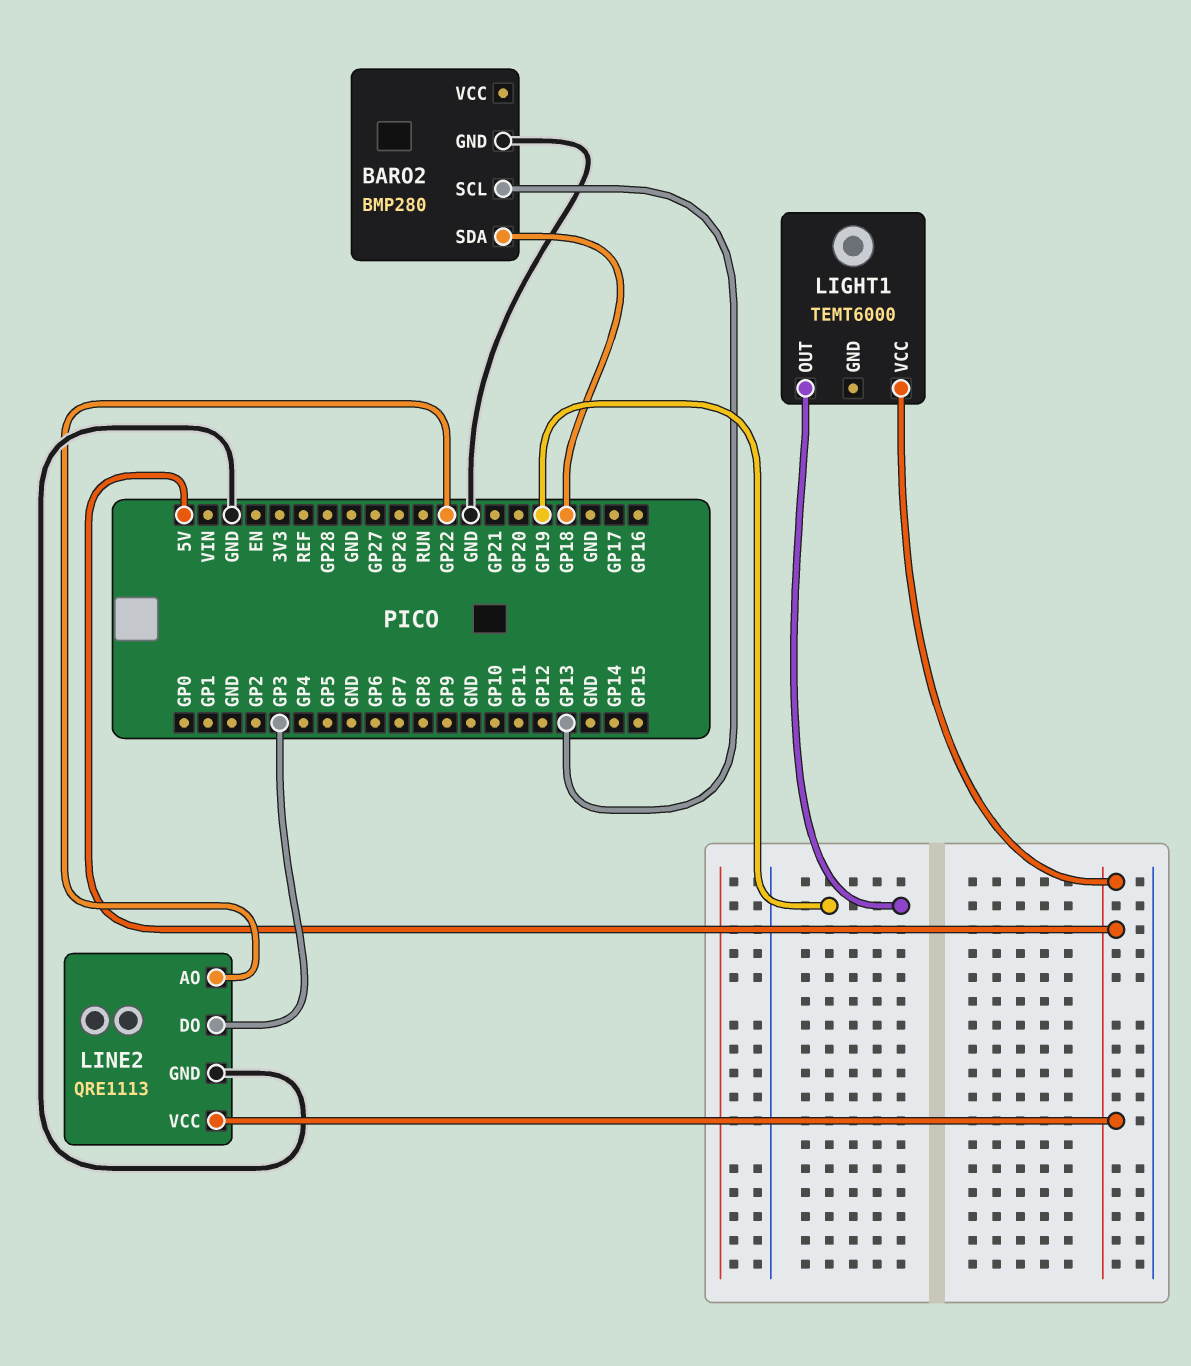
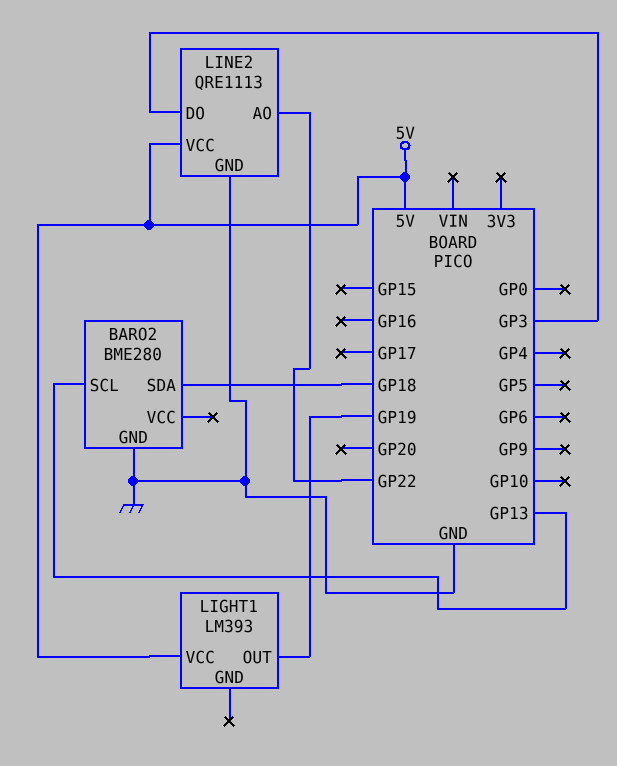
BARO2: BMP280 -> BME280
LIGHT1: TEMT6000 -> LM393

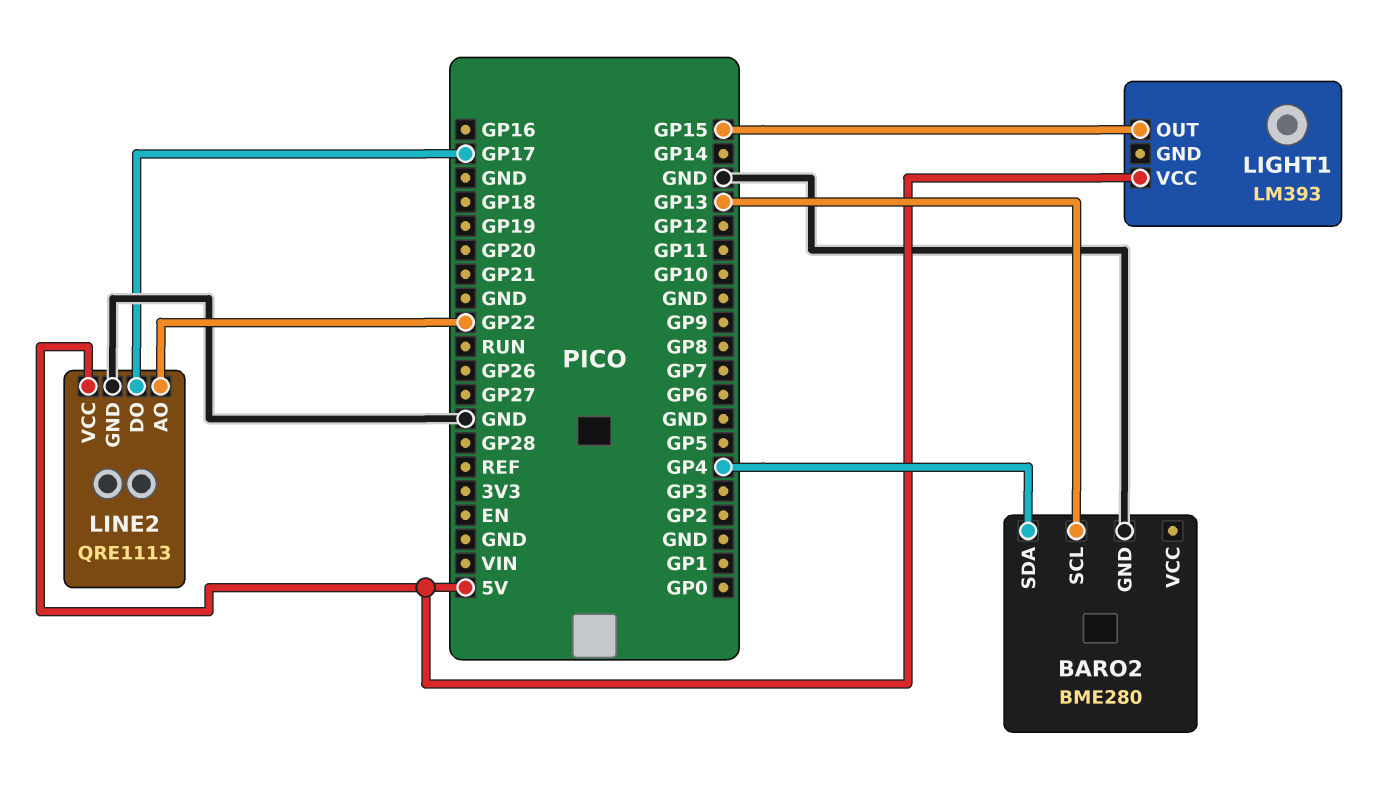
BARO2 pin SDA: GP18 -> GP4
LIGHT1 pin OUT: GP19 -> GP15
LINE2 pin DO: GP3 -> GP17

